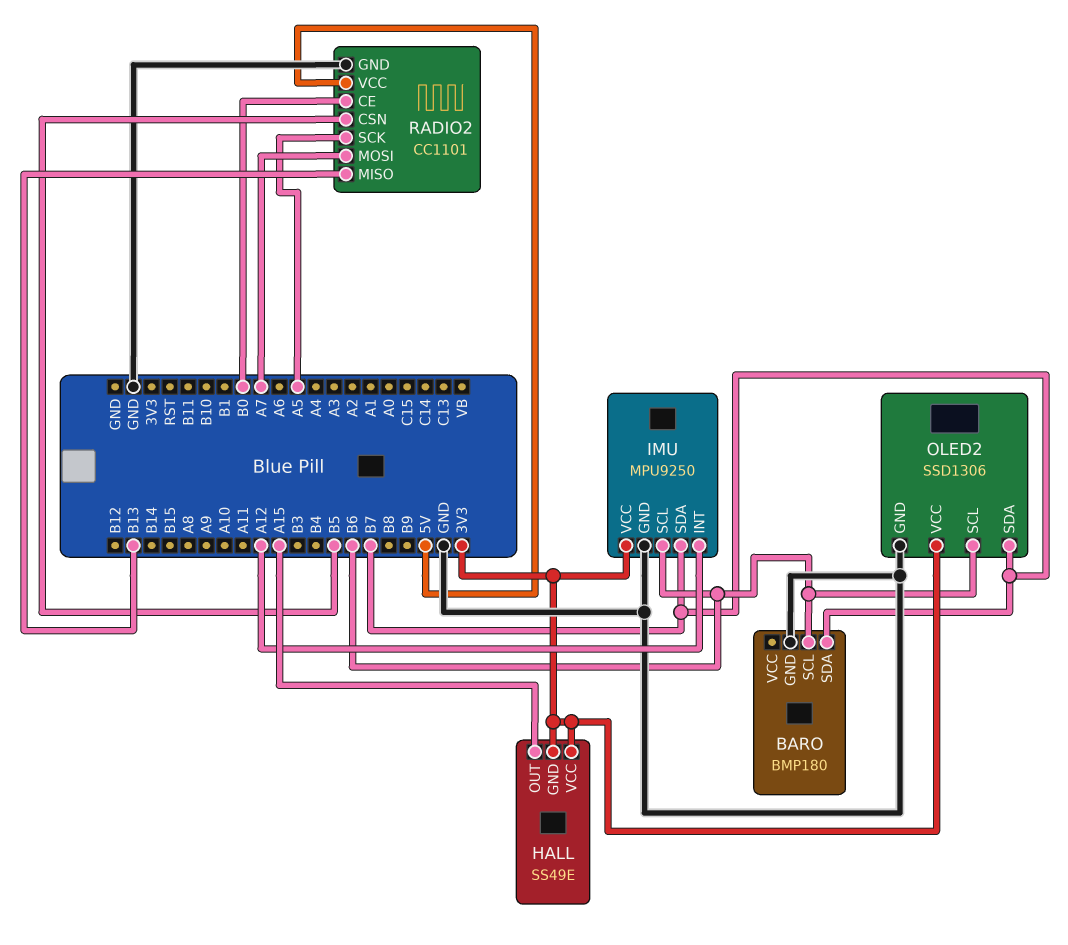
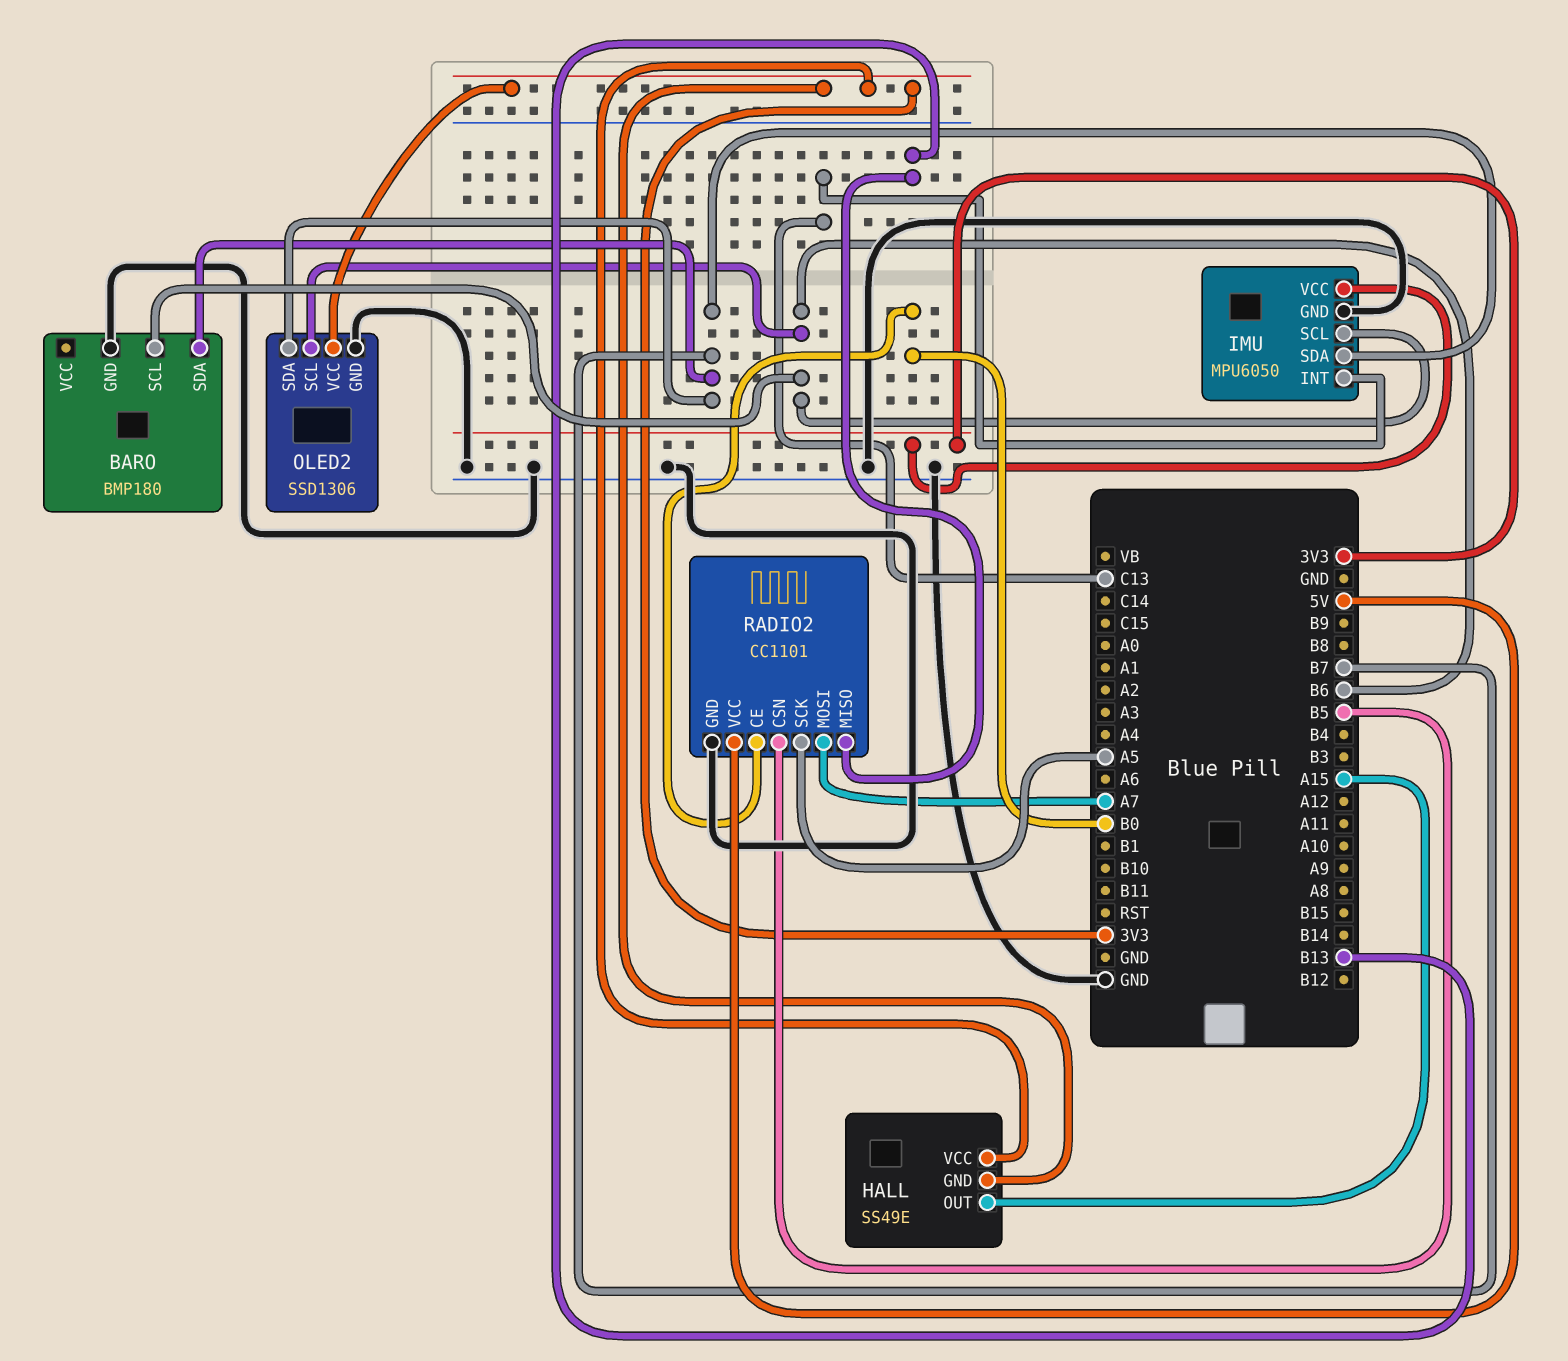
IMU: MPU9250 -> MPU6050
IMU pin INT: A12 -> C13

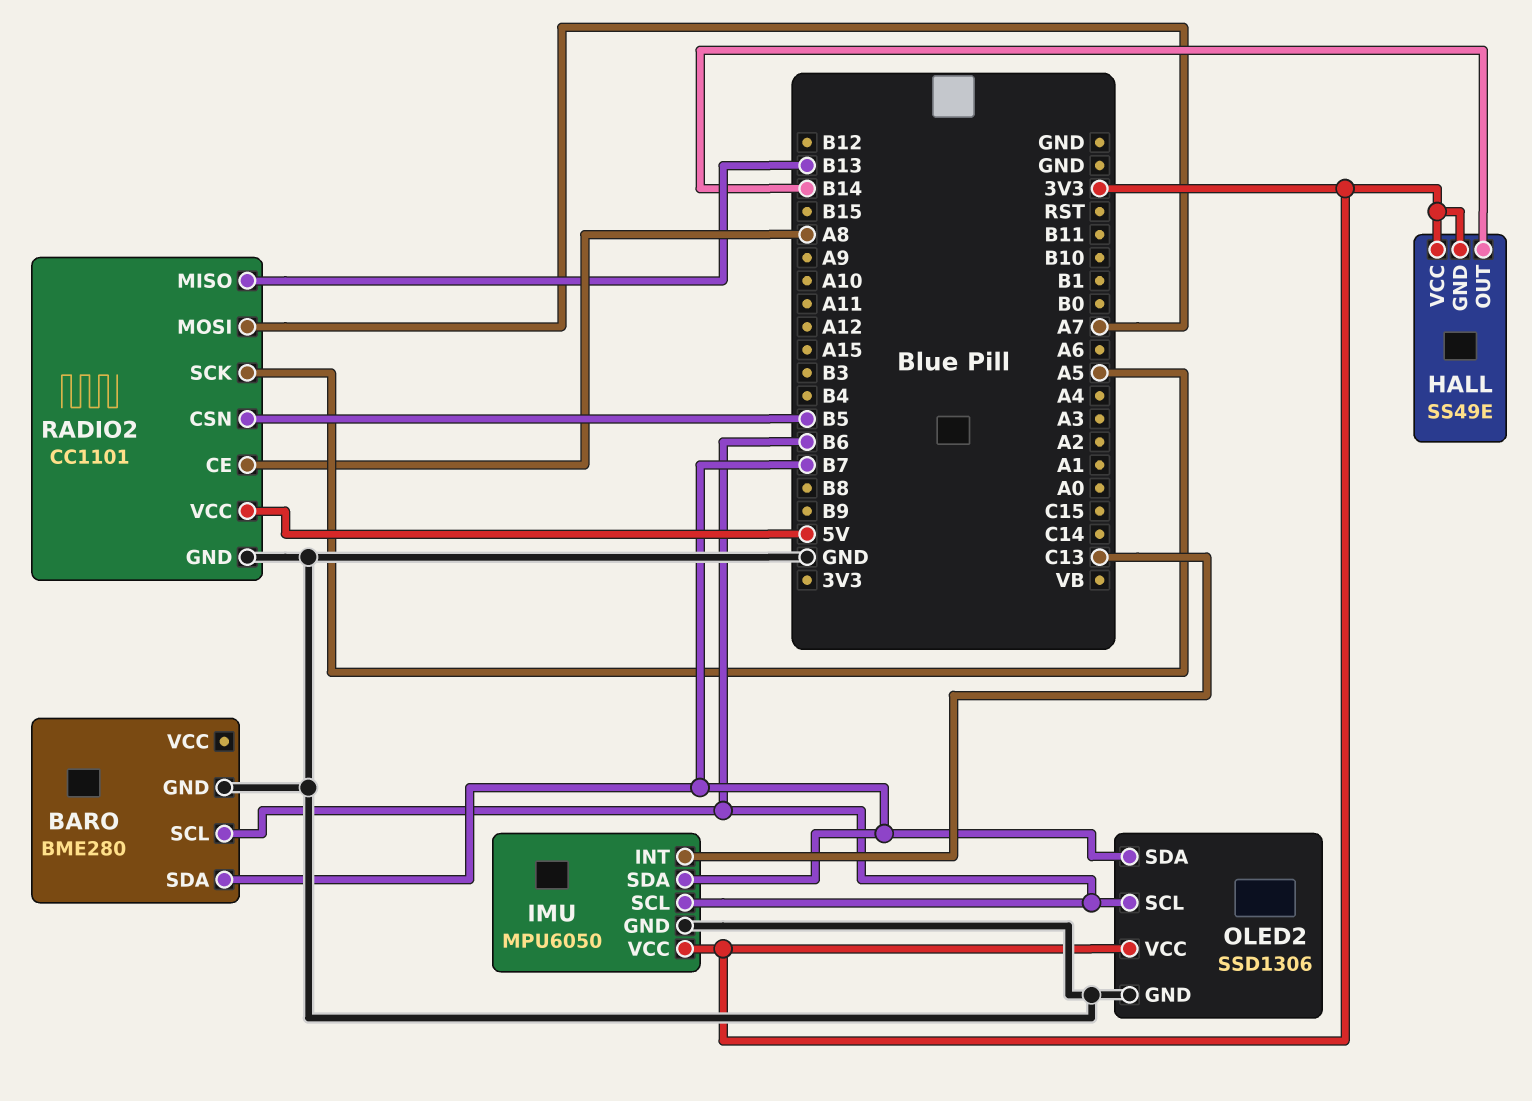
BARO: BMP180 -> BME280
HALL pin OUT: A15 -> B14
RADIO2 pin CE: B0 -> A8

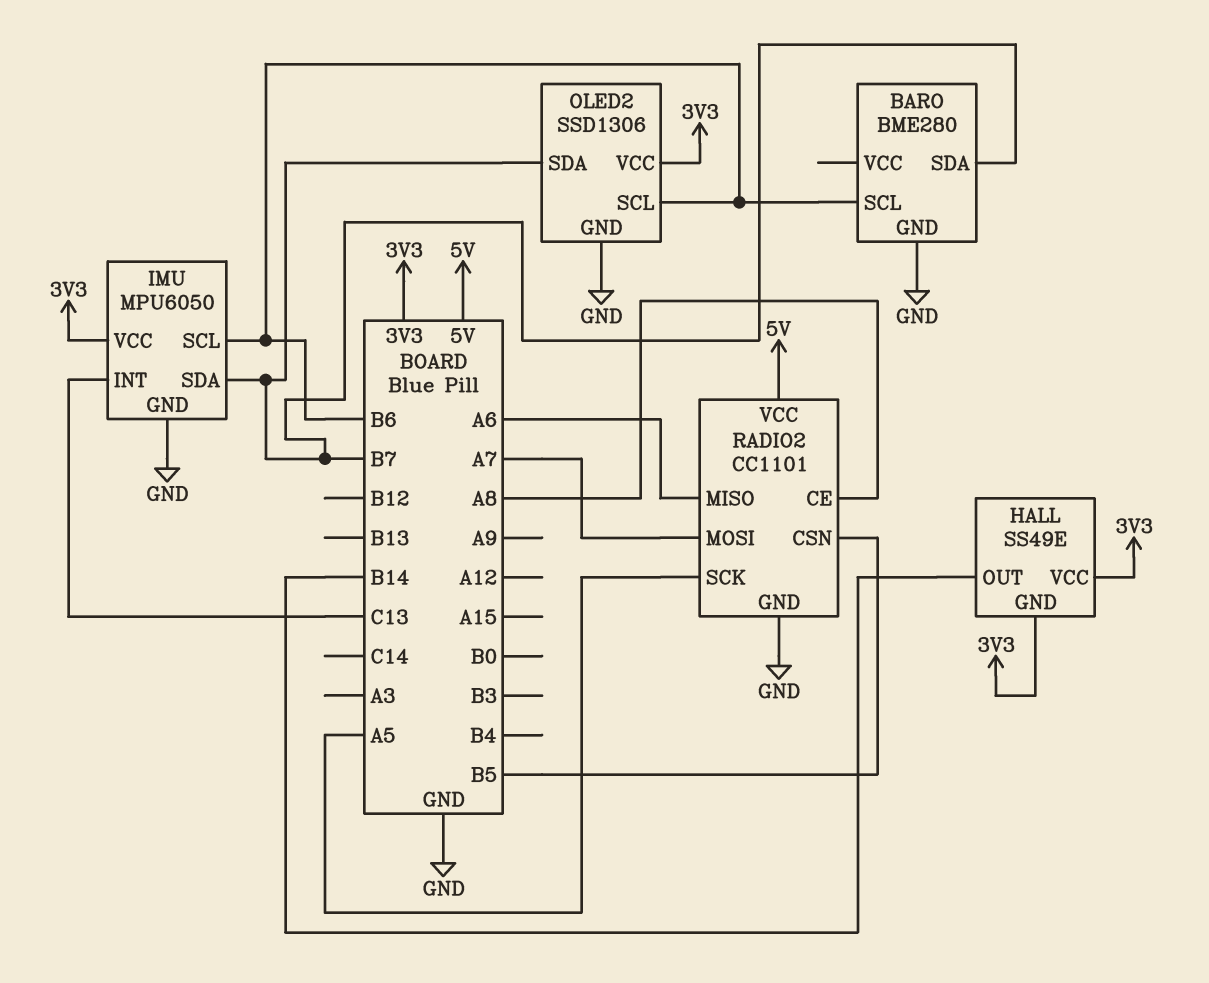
RADIO2 pin MISO: B13 -> A6

